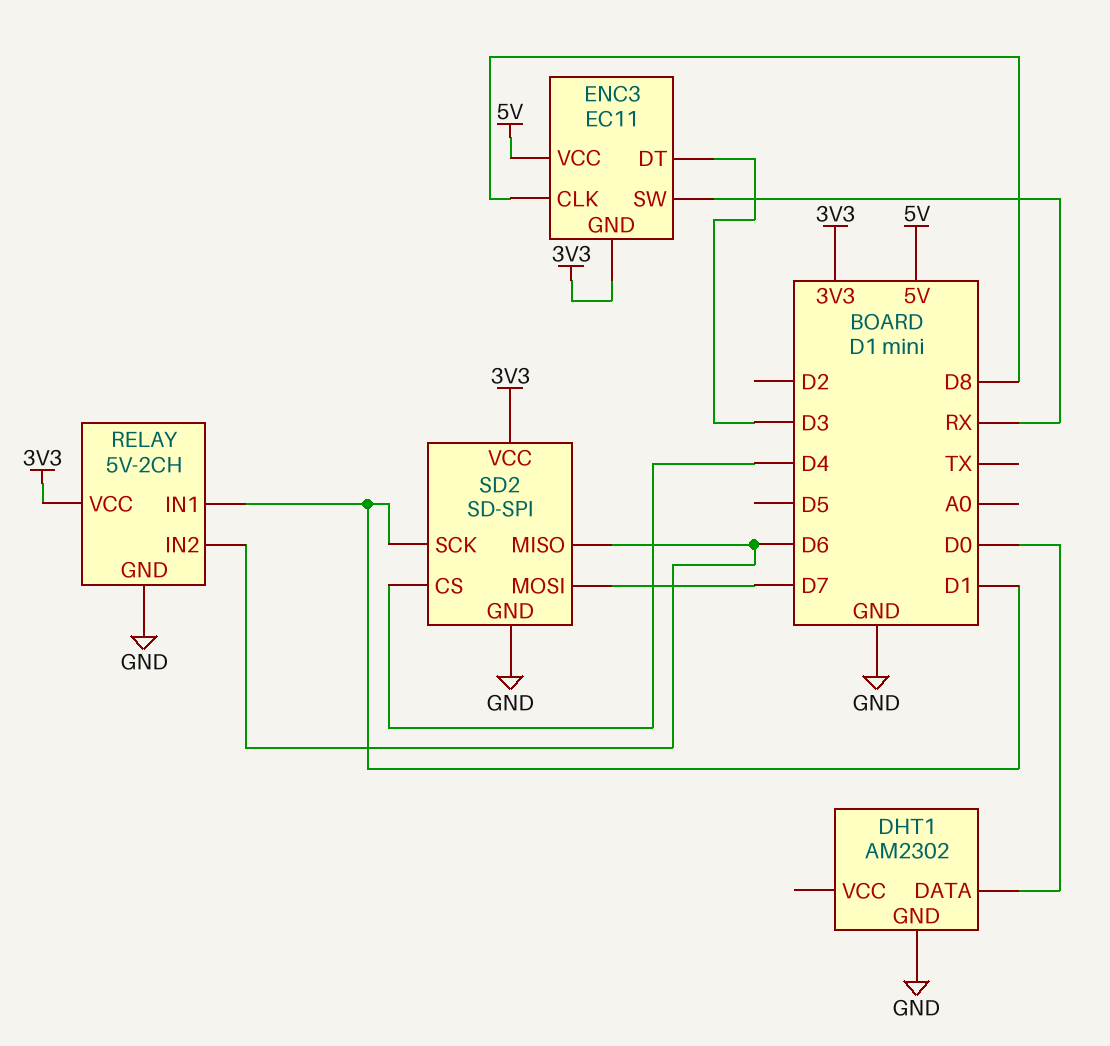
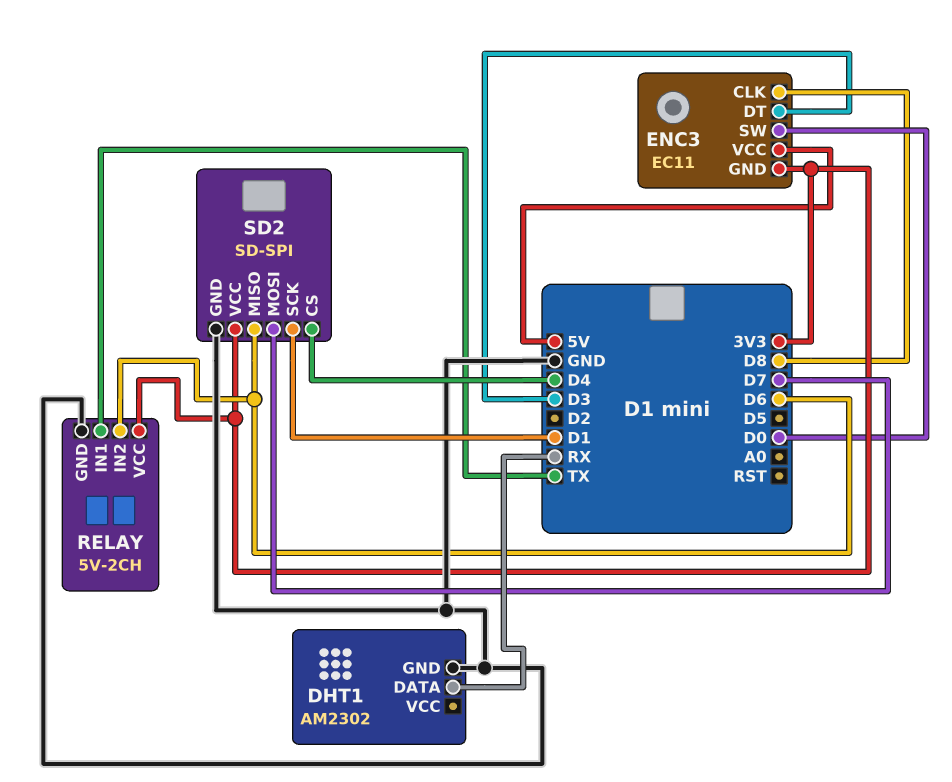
DHT1 pin DATA: D0 -> RX
ENC3 pin SW: RX -> D0
RELAY pin IN1: D1 -> TX

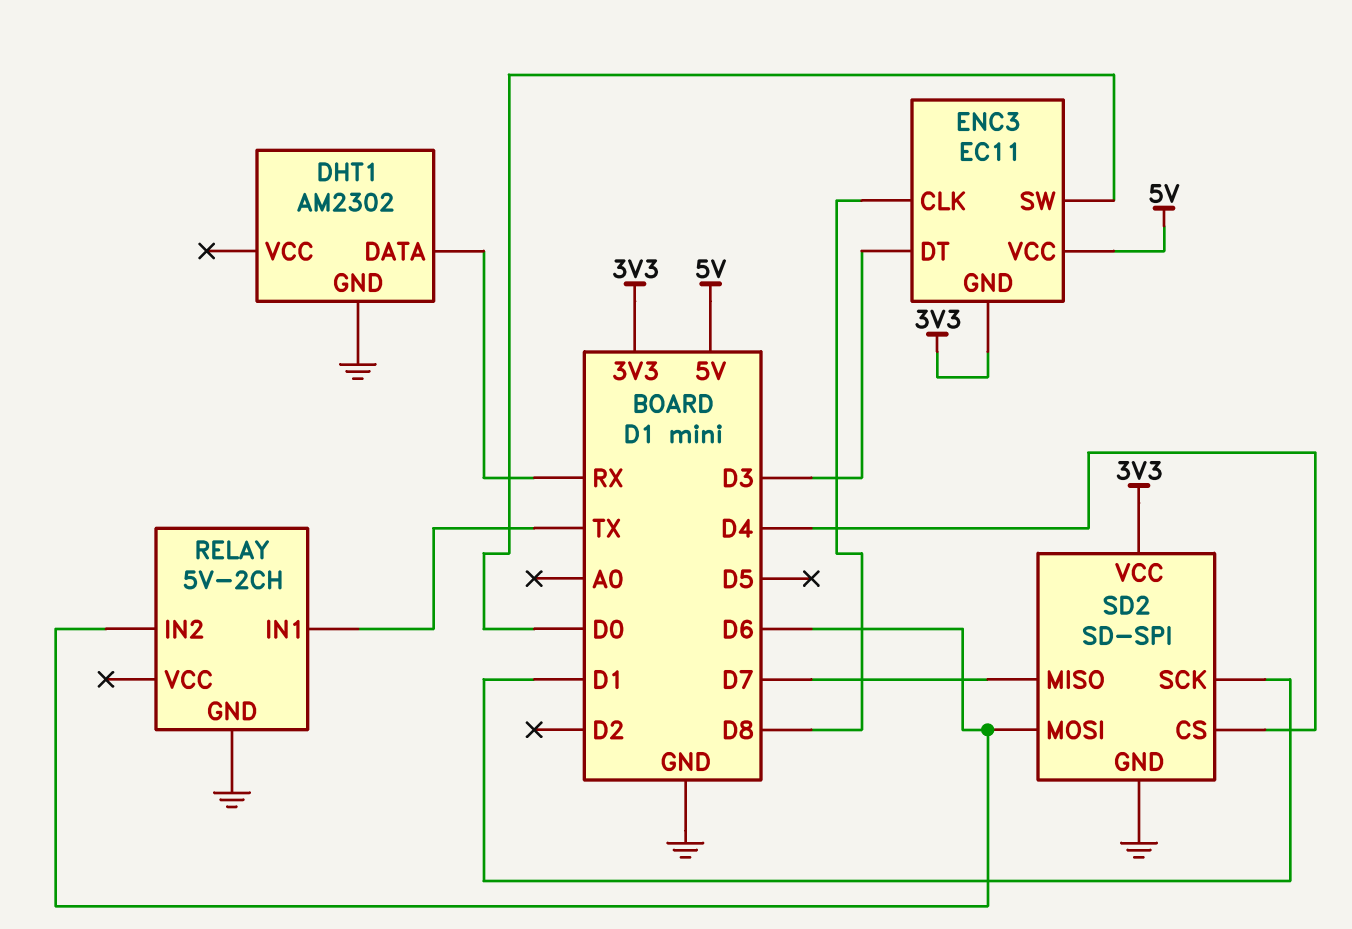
RELAY pin VCC: 3V3 -> none
SD2 pin MISO: D6 -> D7
SD2 pin MOSI: D7 -> D6

